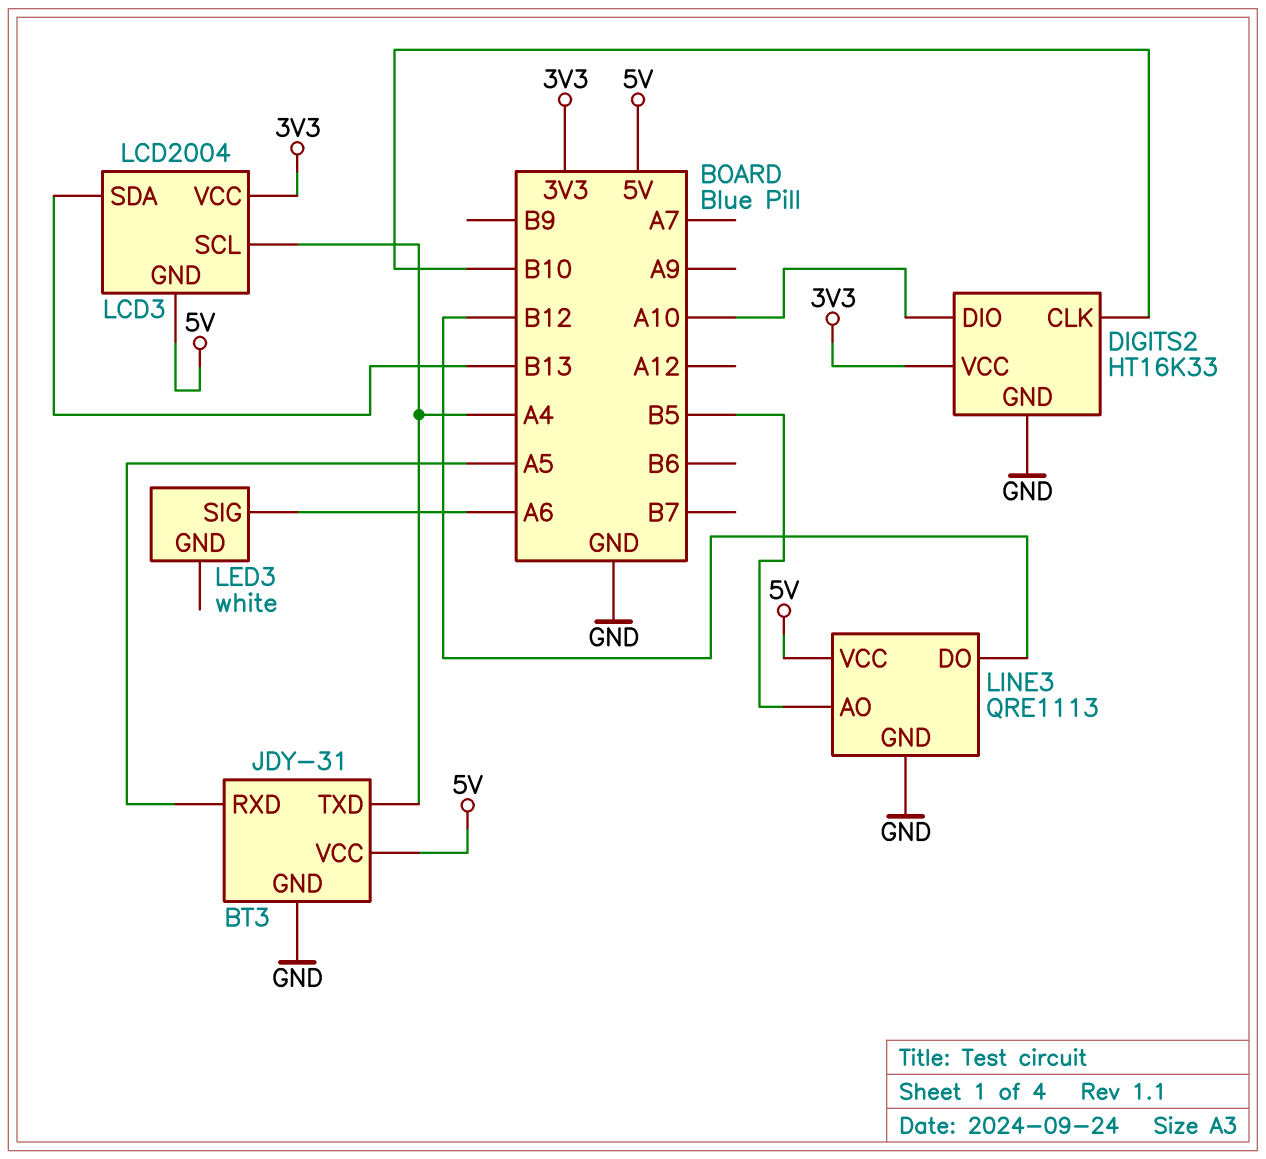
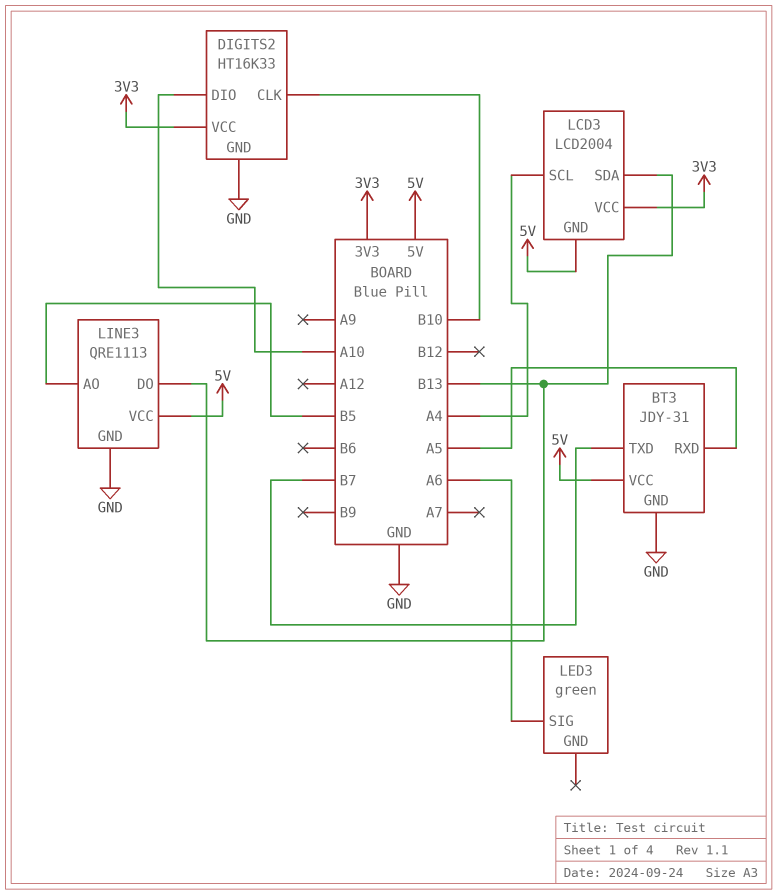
BT3 pin TXD: A4 -> B7
LED3: white -> green
LINE3 pin DO: B12 -> B13

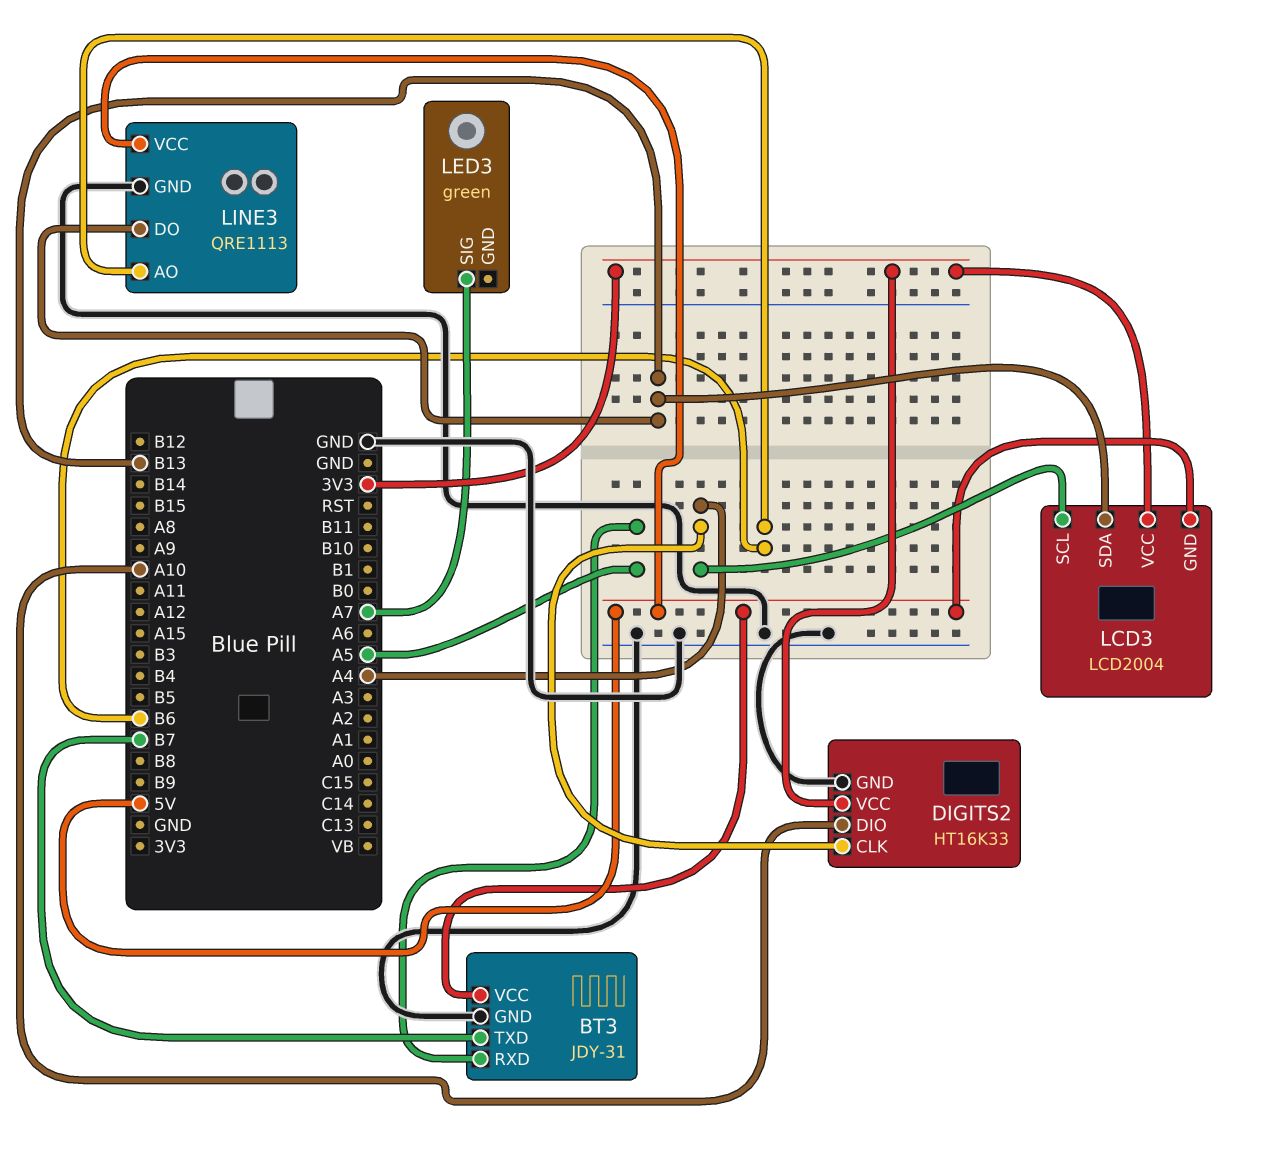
DIGITS2 pin CLK: B10 -> A4
LED3 pin SIG: A6 -> A7
LINE3 pin AO: B5 -> B6

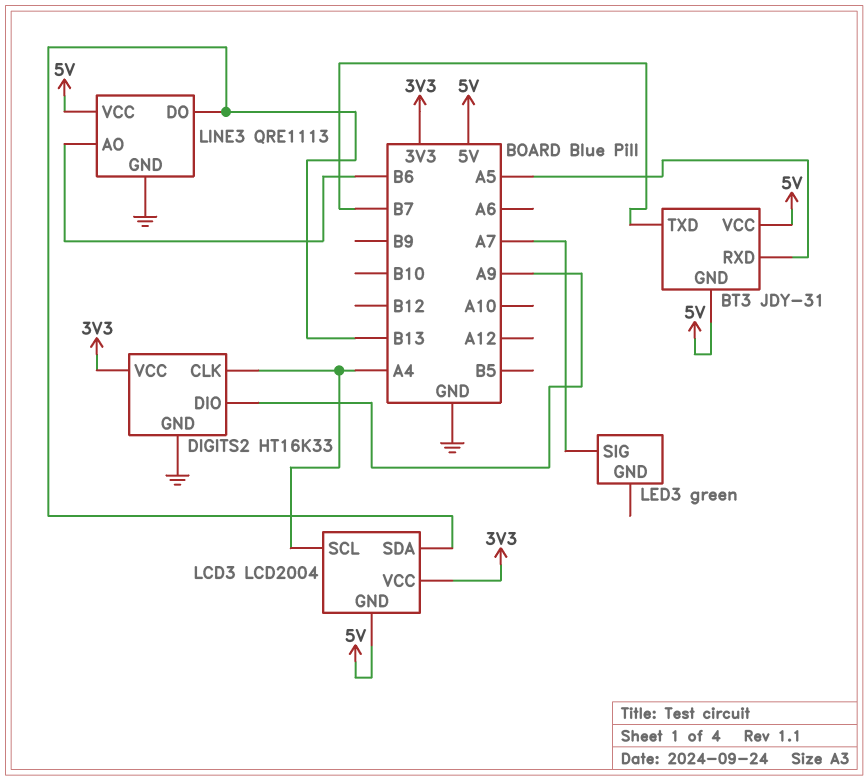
BT3 pin GND: GND -> 5V
DIGITS2 pin DIO: A10 -> A9

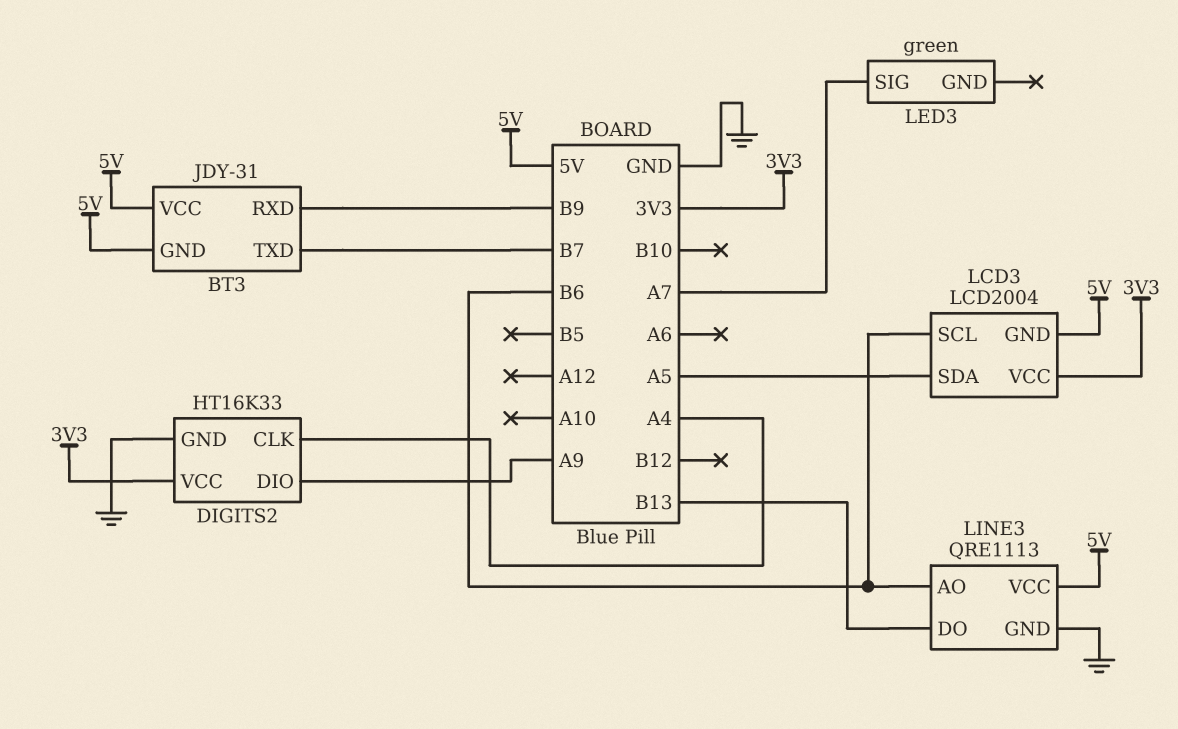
BT3 pin RXD: A5 -> B9
LCD3 pin SCL: A4 -> B6
LCD3 pin SDA: B13 -> A5

